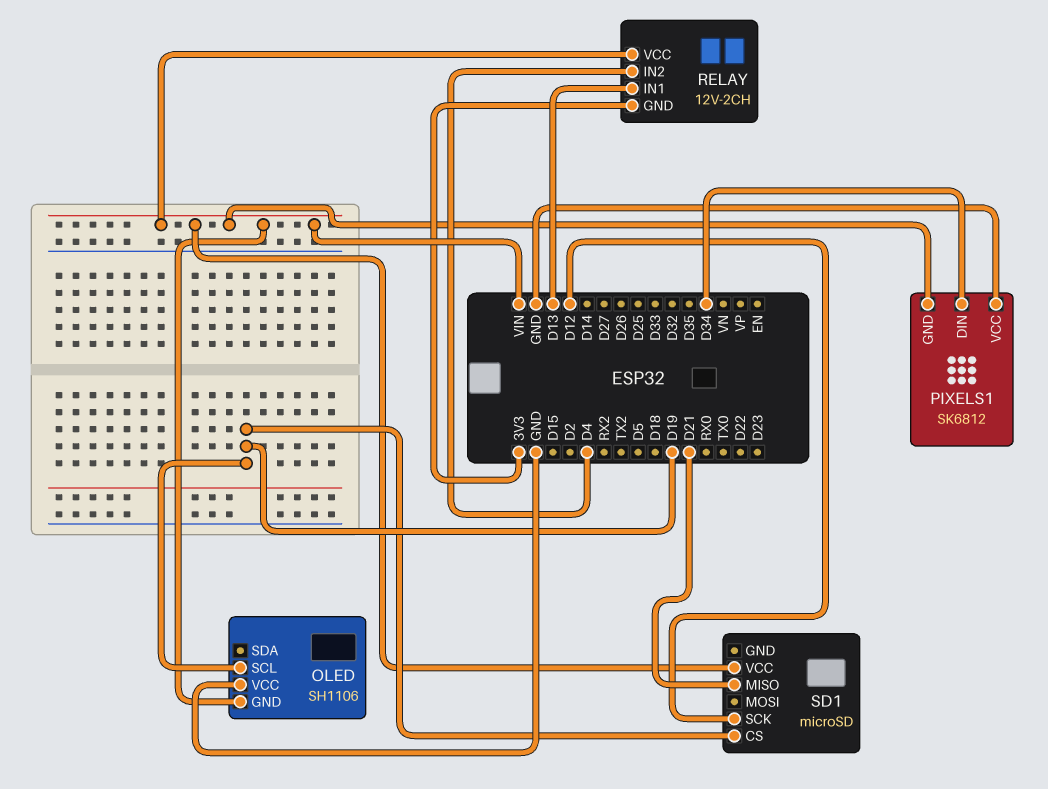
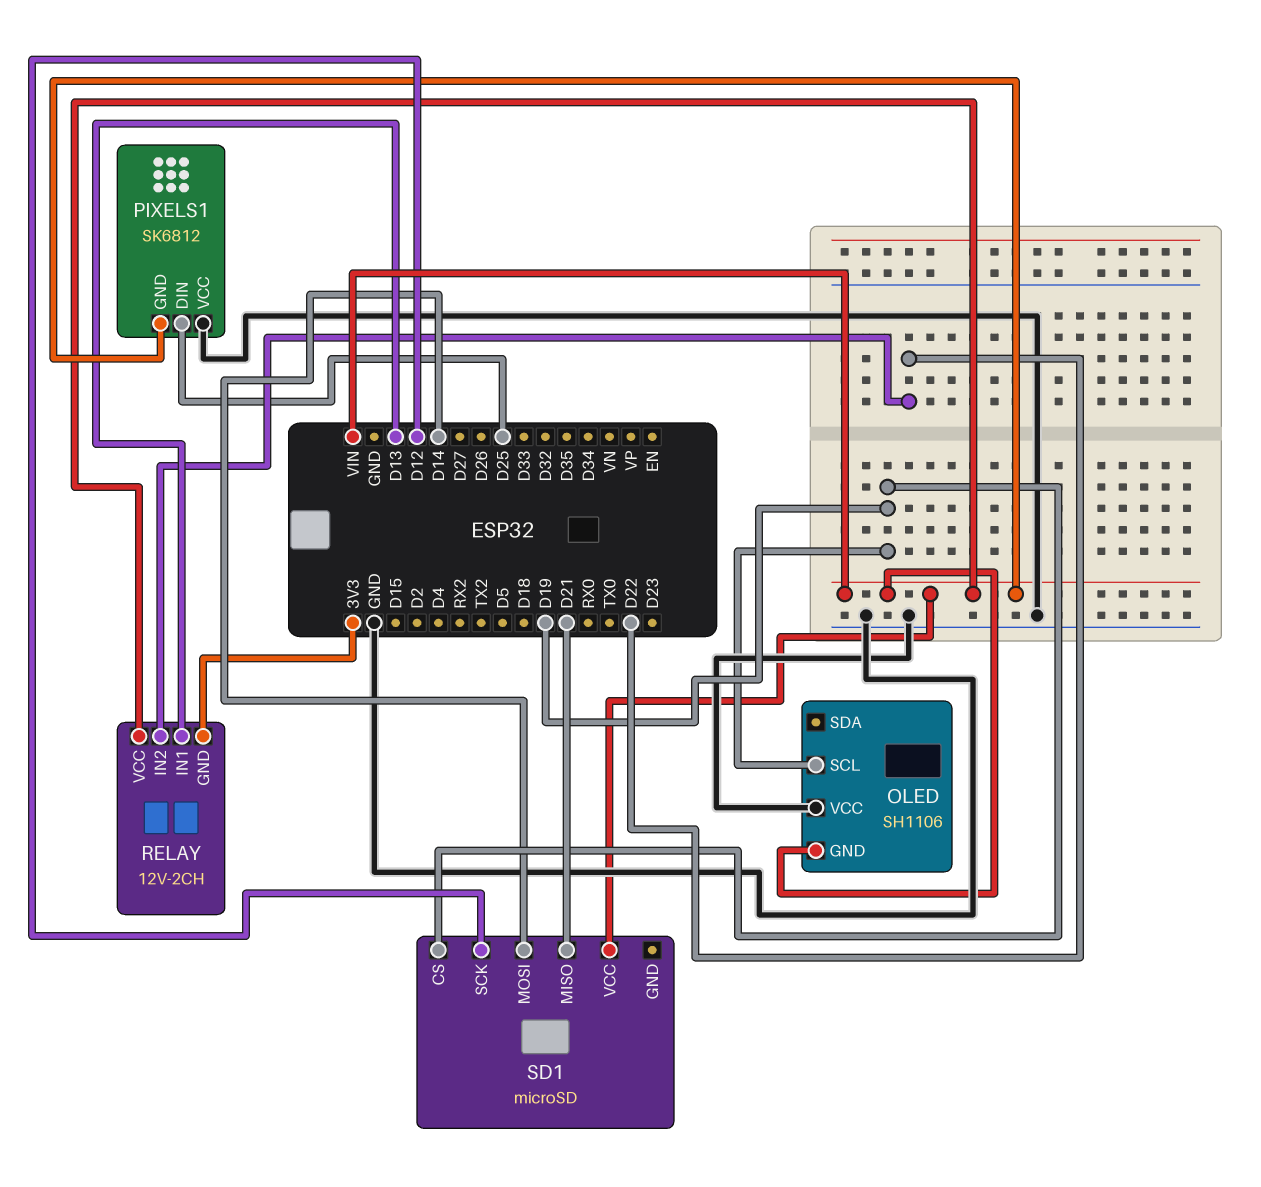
PIXELS1 pin DIN: D34 -> D25
RELAY pin IN2: D4 -> D22
SD1 pin MOSI: none -> D14

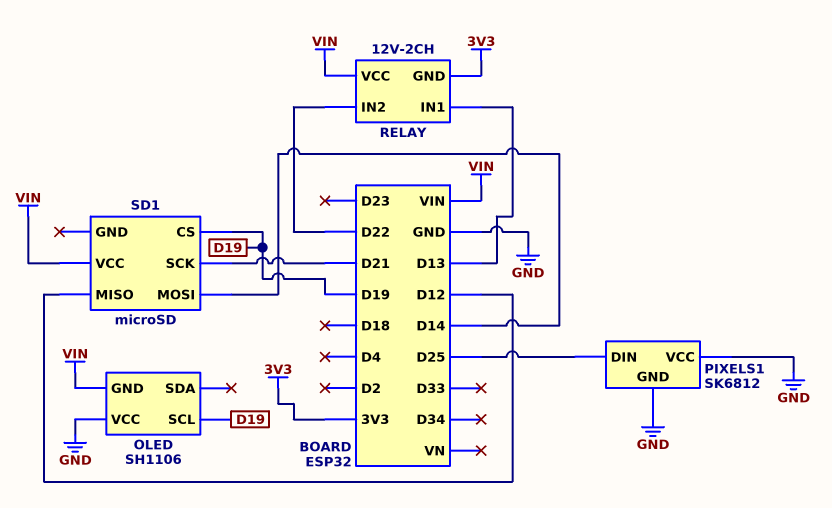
PIXELS1 pin GND: VIN -> GND
SD1 pin MISO: D21 -> D12
SD1 pin SCK: D12 -> D21

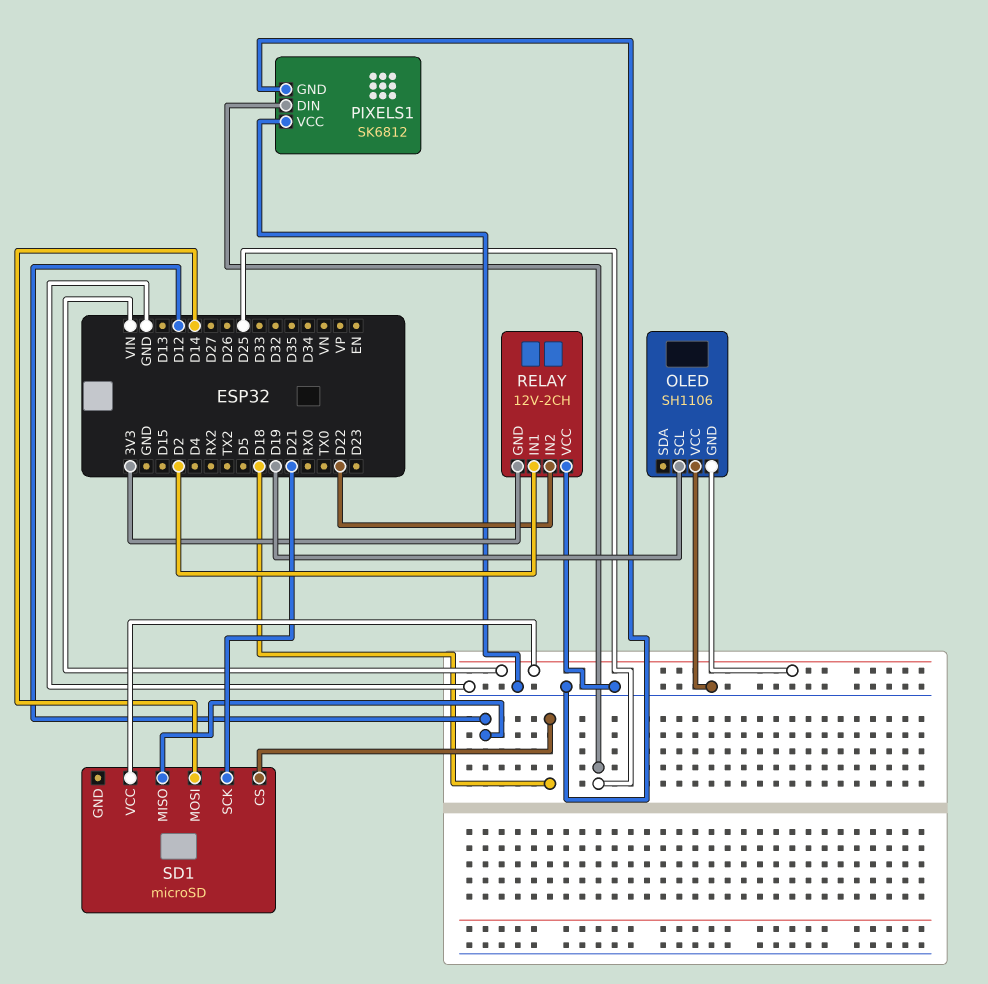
RELAY pin IN1: D13 -> D2
RELAY pin VCC: VIN -> GND
SD1 pin CS: D19 -> D18

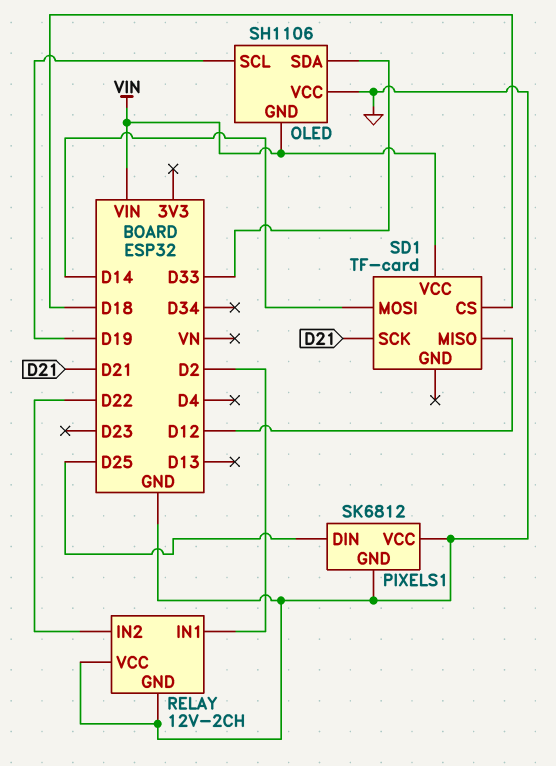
OLED pin SDA: none -> D33
RELAY pin GND: 3V3 -> GND
SD1: microSD -> TF-card

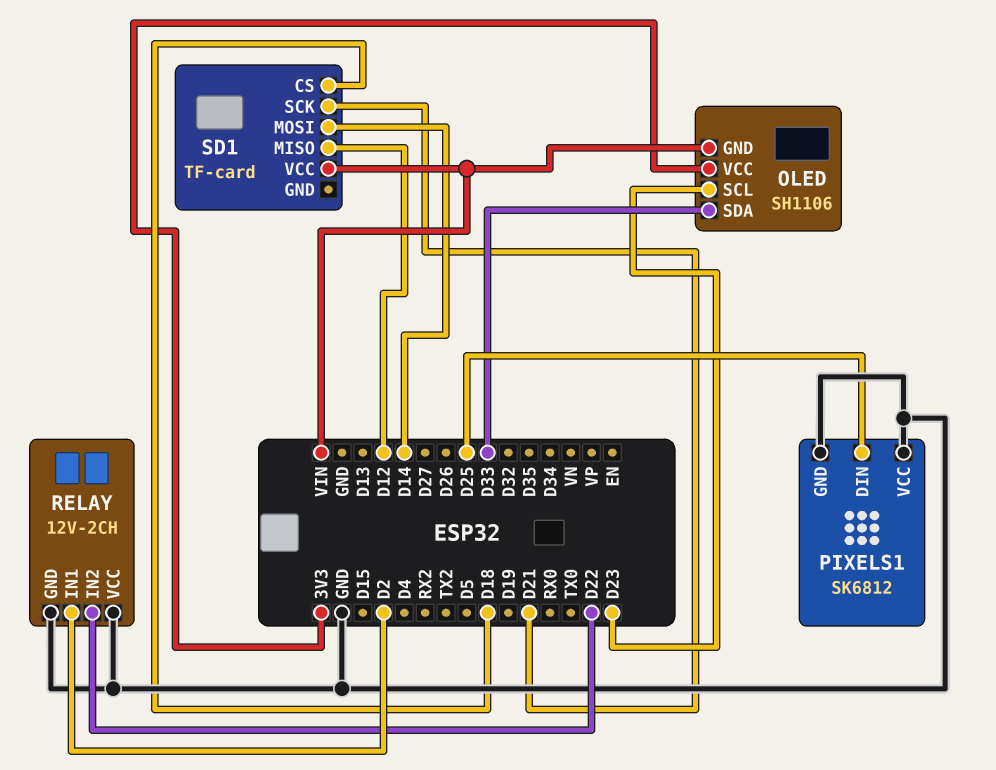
OLED pin SCL: D19 -> D23
OLED pin VCC: GND -> 3V3

